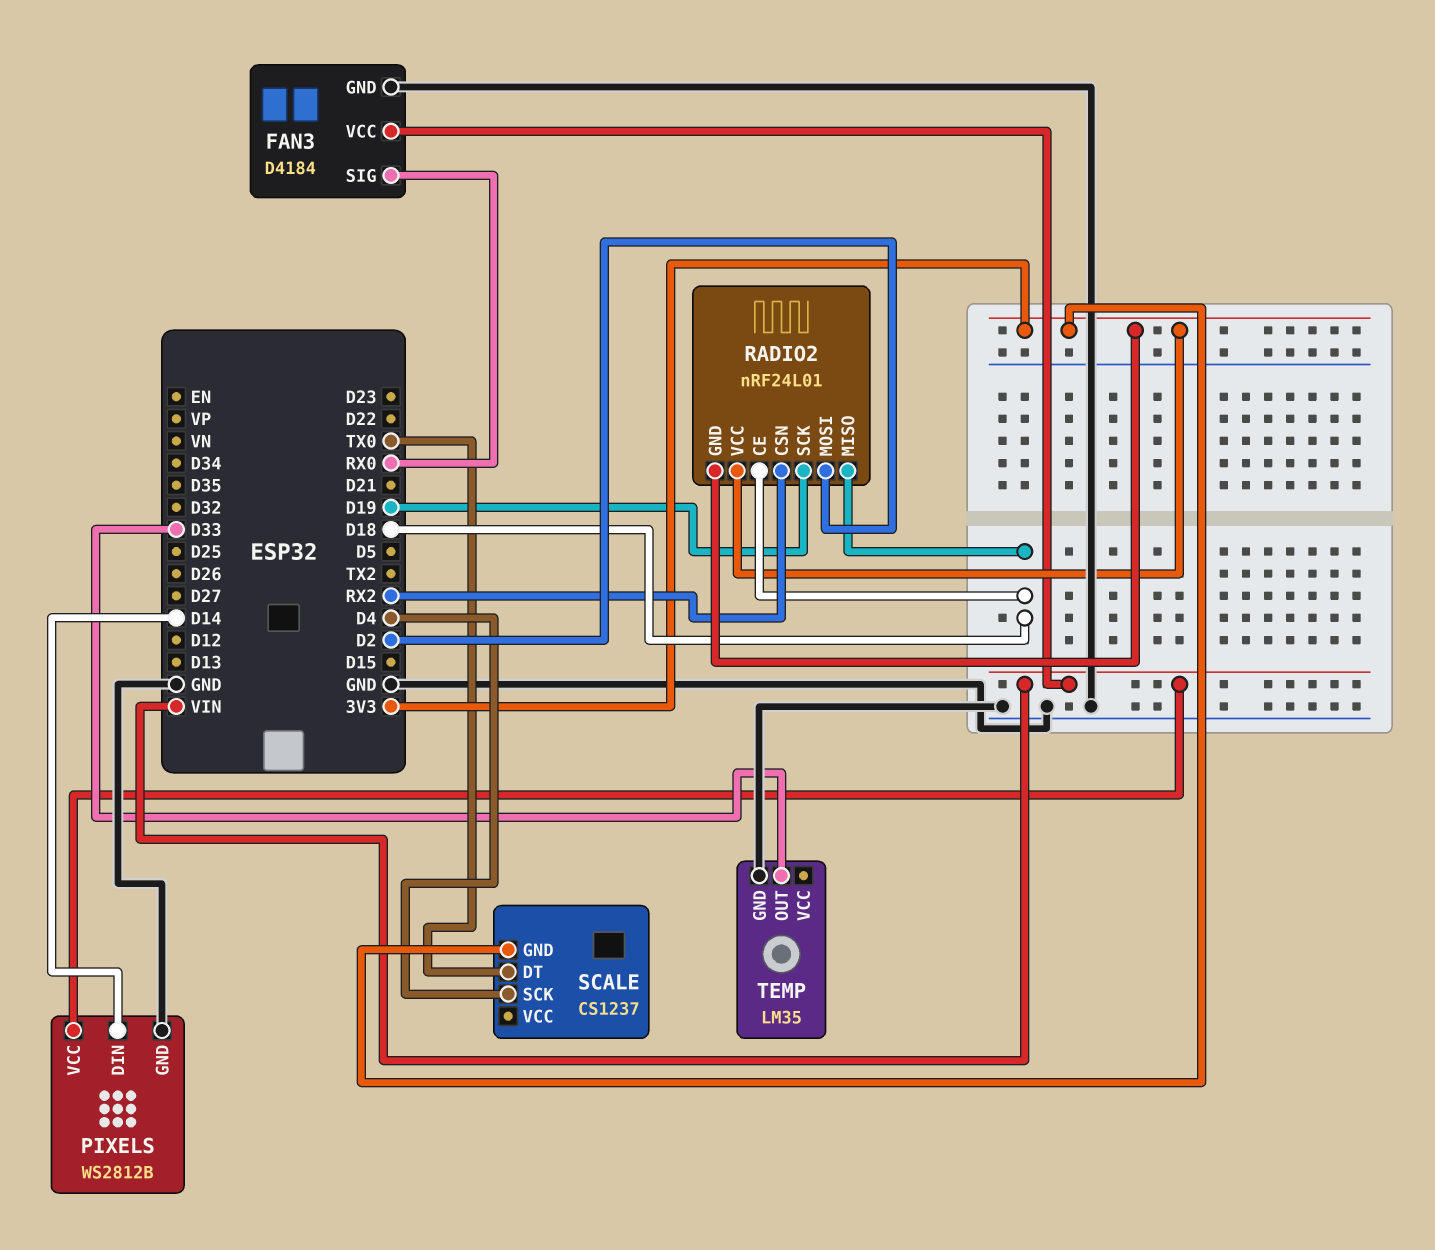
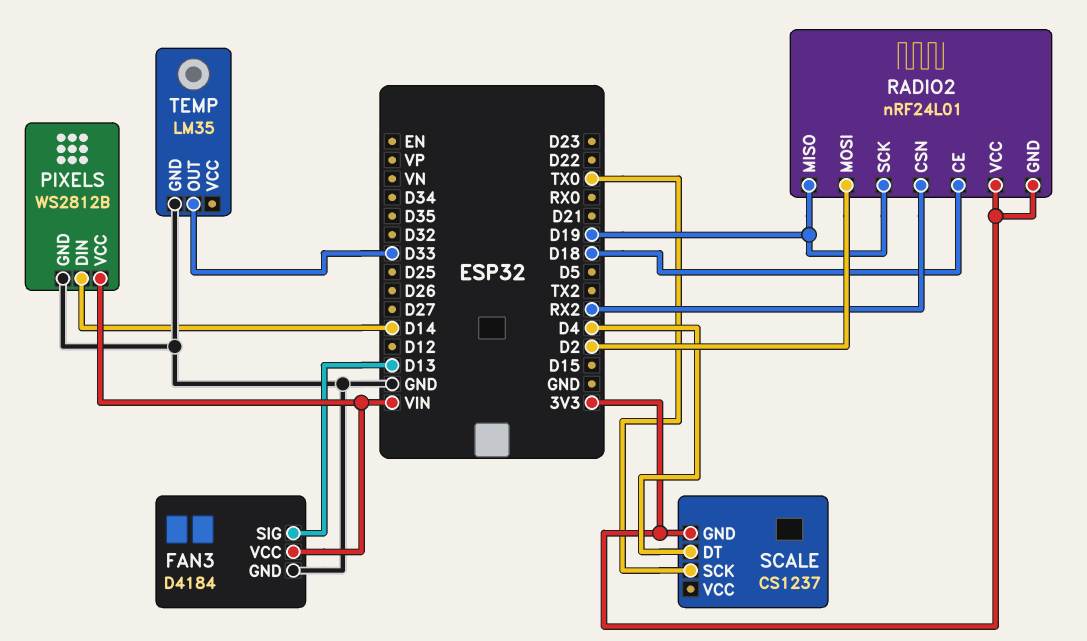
FAN3 pin SIG: RX0 -> D13
RADIO2 pin MISO: D18 -> D19
SCALE pin DT: TX0 -> D4
SCALE pin SCK: D4 -> TX0

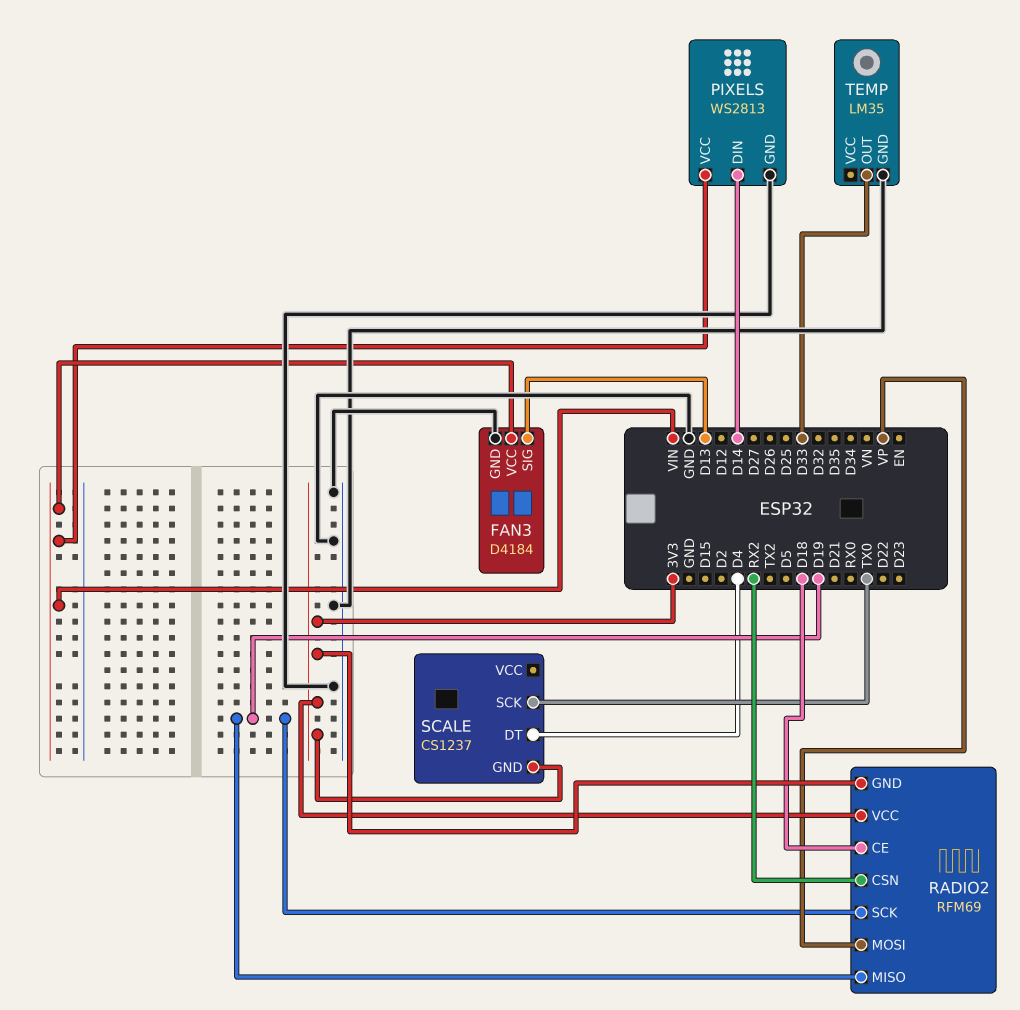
PIXELS: WS2812B -> WS2813
RADIO2: nRF24L01 -> RFM69
RADIO2 pin MOSI: D2 -> VP

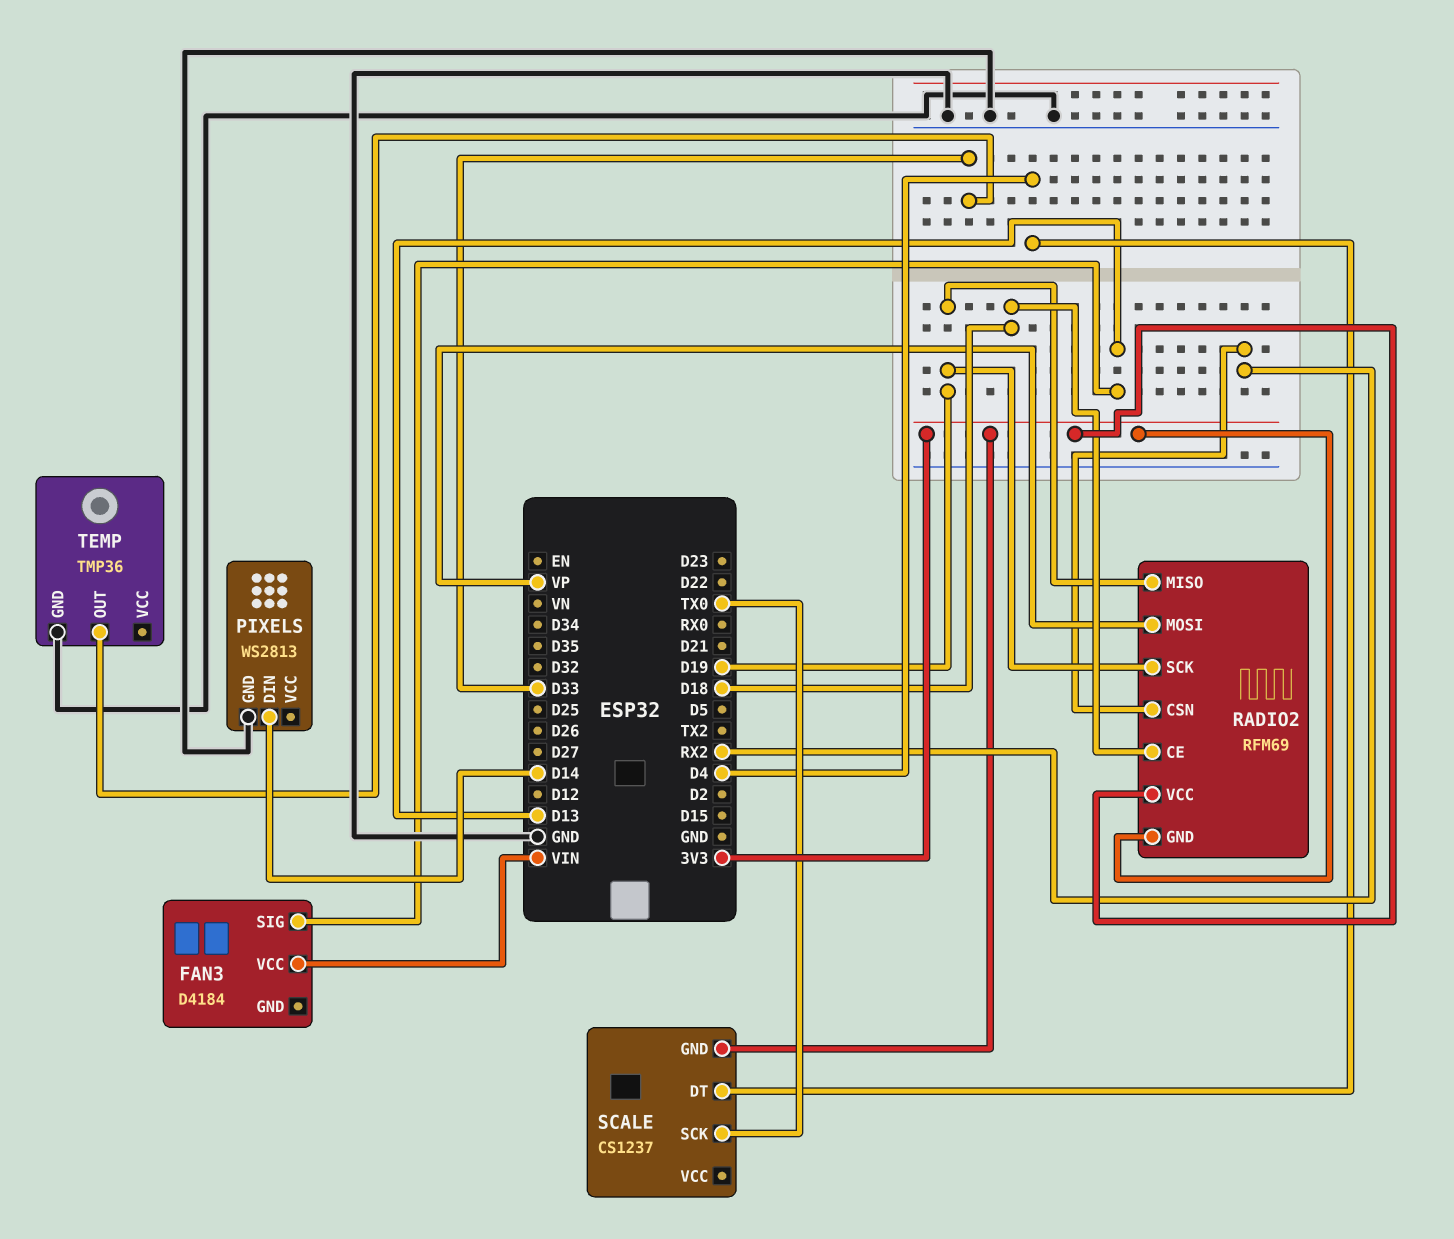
FAN3 pin GND: GND -> none
PIXELS pin VCC: VIN -> none
TEMP: LM35 -> TMP36

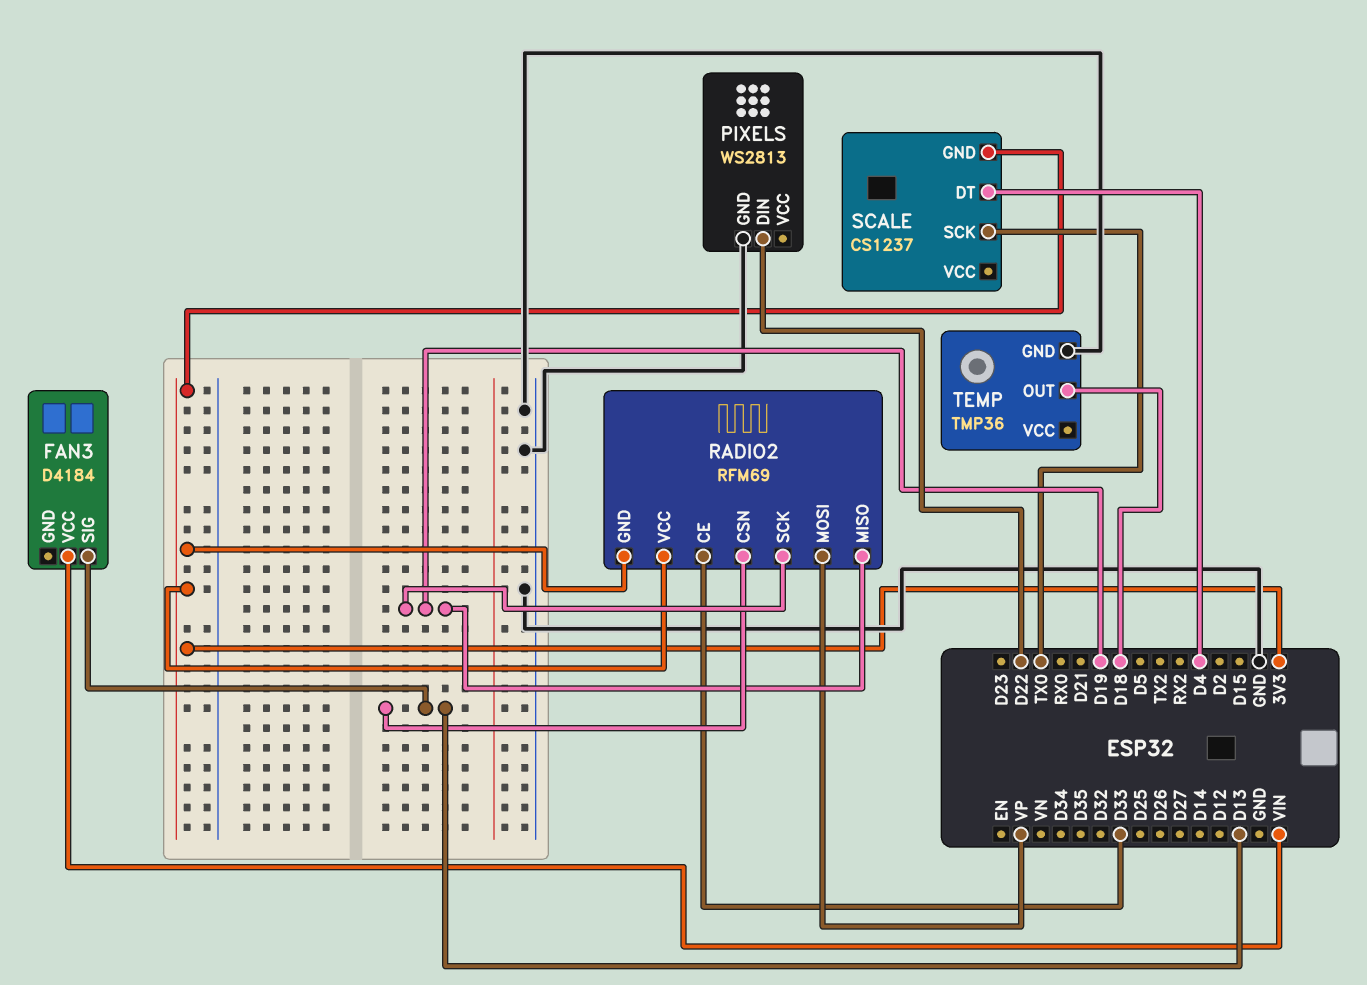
PIXELS pin DIN: D14 -> D22
RADIO2 pin CE: D18 -> D33
RADIO2 pin CSN: RX2 -> D13
TEMP pin OUT: D33 -> D18

